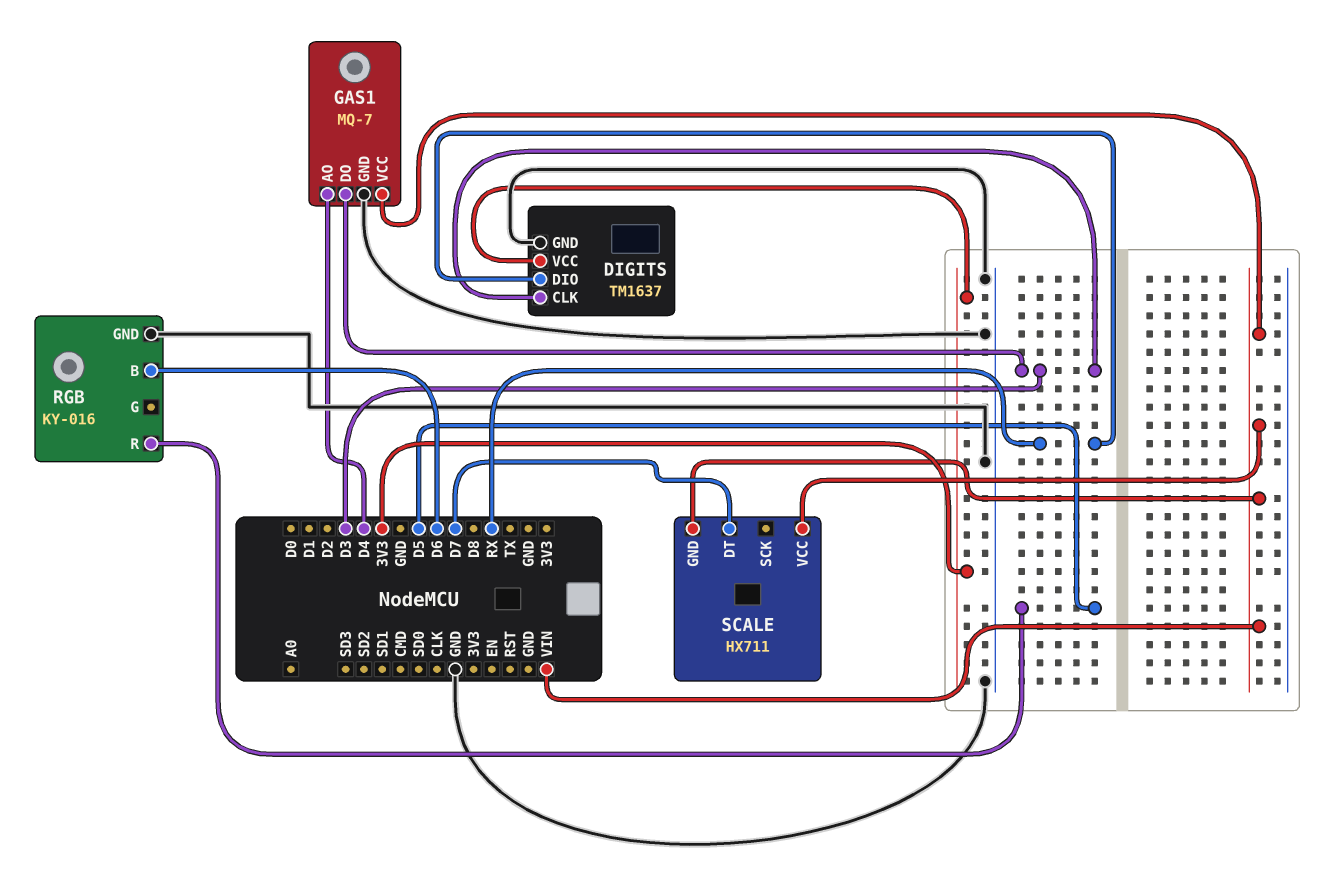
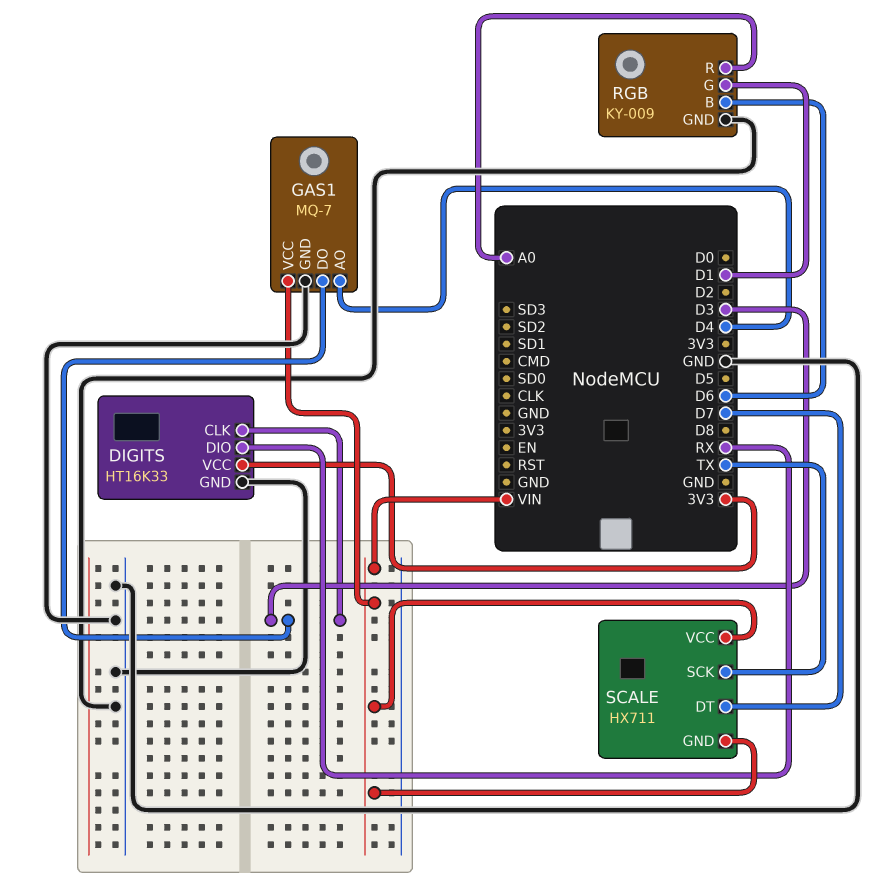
DIGITS: TM1637 -> HT16K33
RGB: KY-016 -> KY-009
RGB pin G: none -> D1
RGB pin R: D5 -> A0
SCALE pin SCK: none -> TX

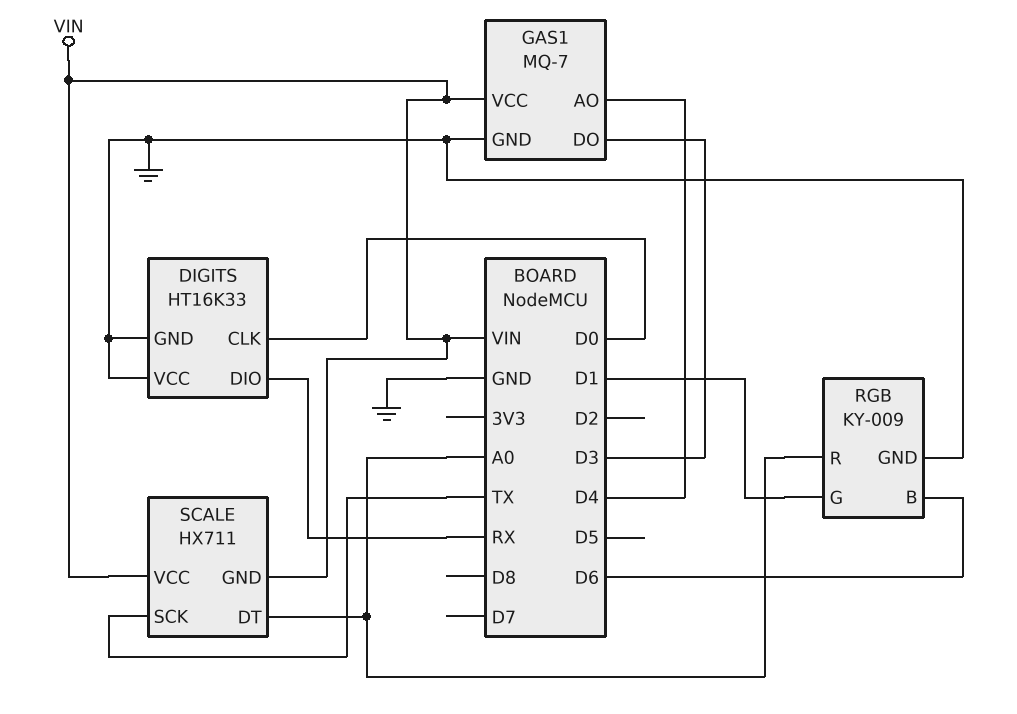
DIGITS pin CLK: D3 -> D0
DIGITS pin VCC: 3V3 -> GND
SCALE pin DT: D7 -> A0

